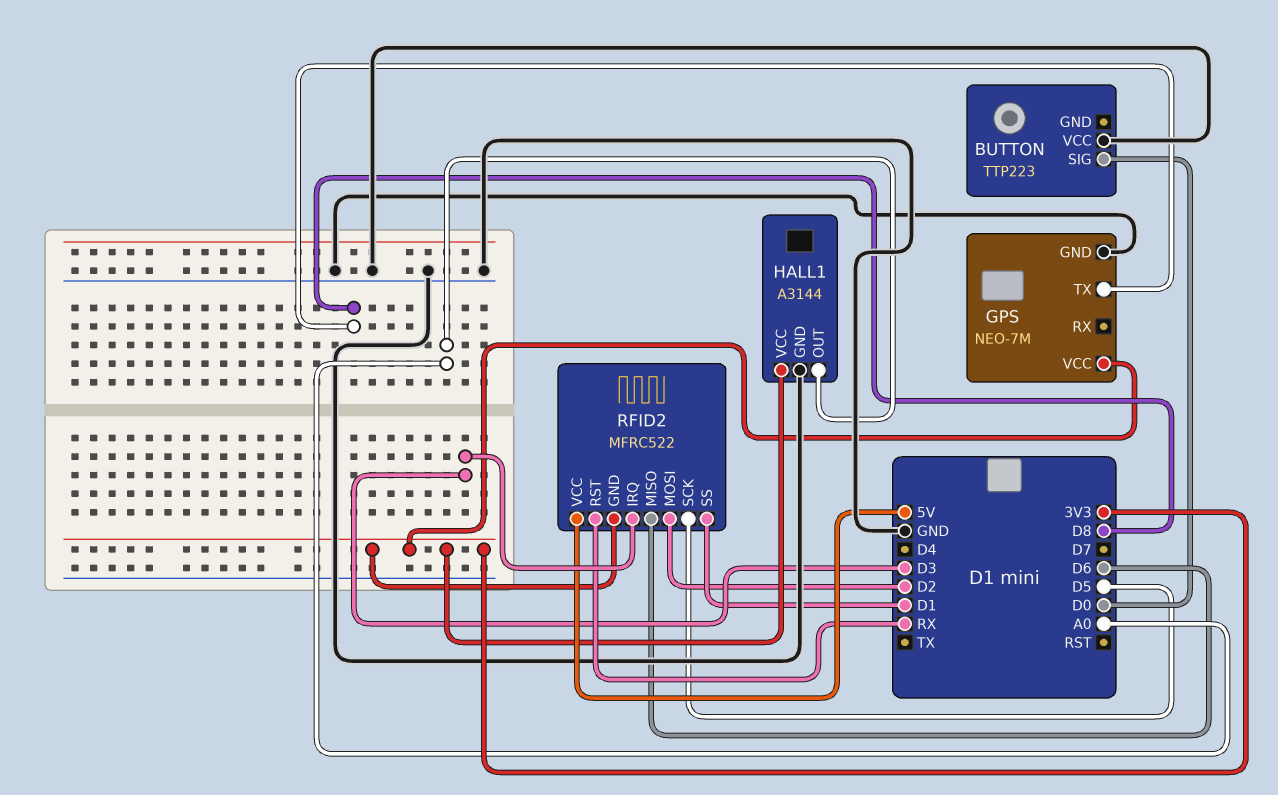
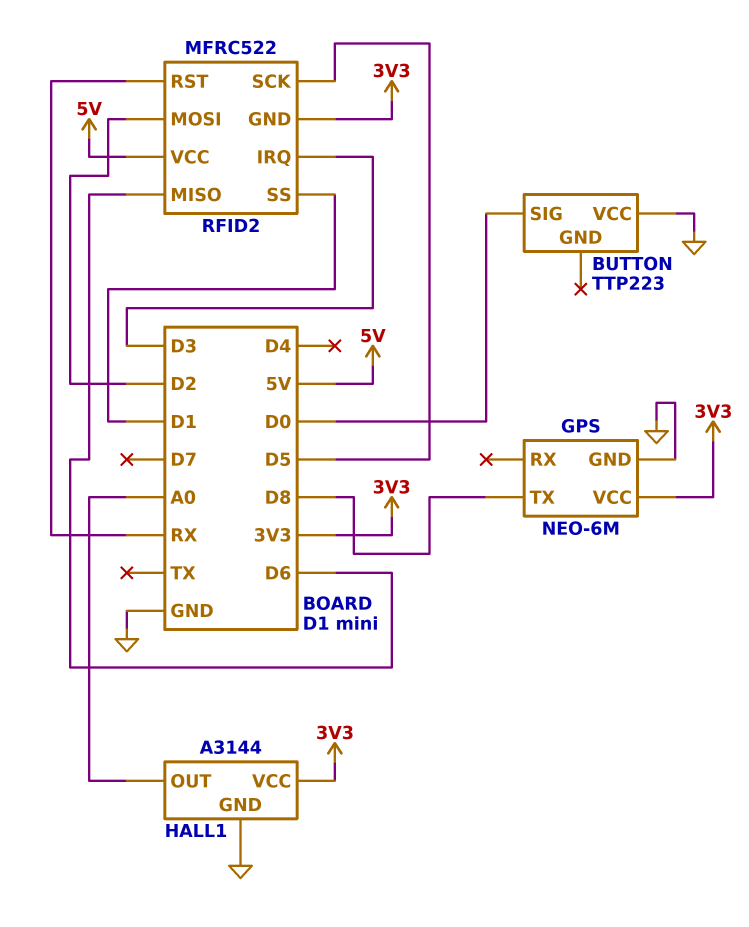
GPS: NEO-7M -> NEO-6M

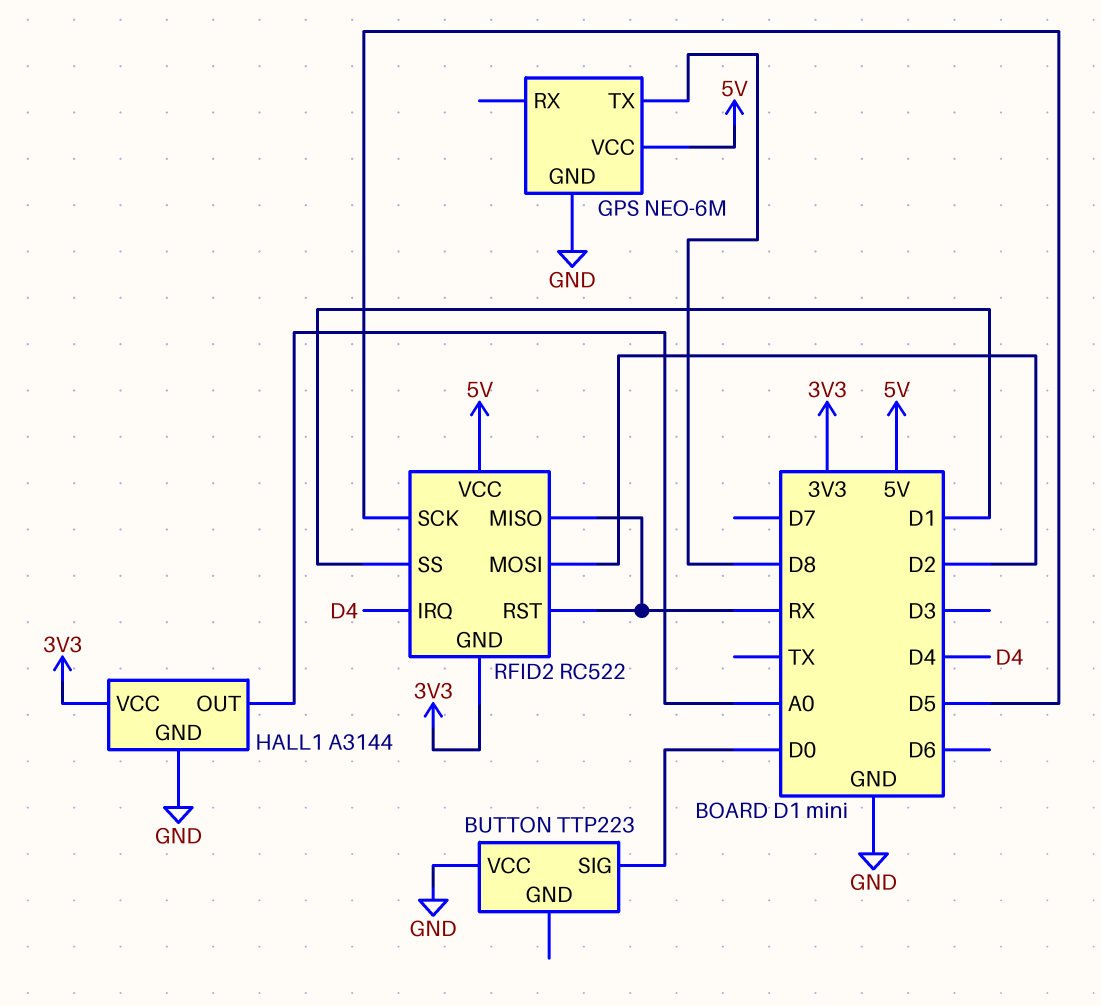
GPS pin VCC: 3V3 -> 5V
RFID2: MFRC522 -> RC522
RFID2 pin IRQ: D3 -> D4
RFID2 pin MISO: D6 -> RX

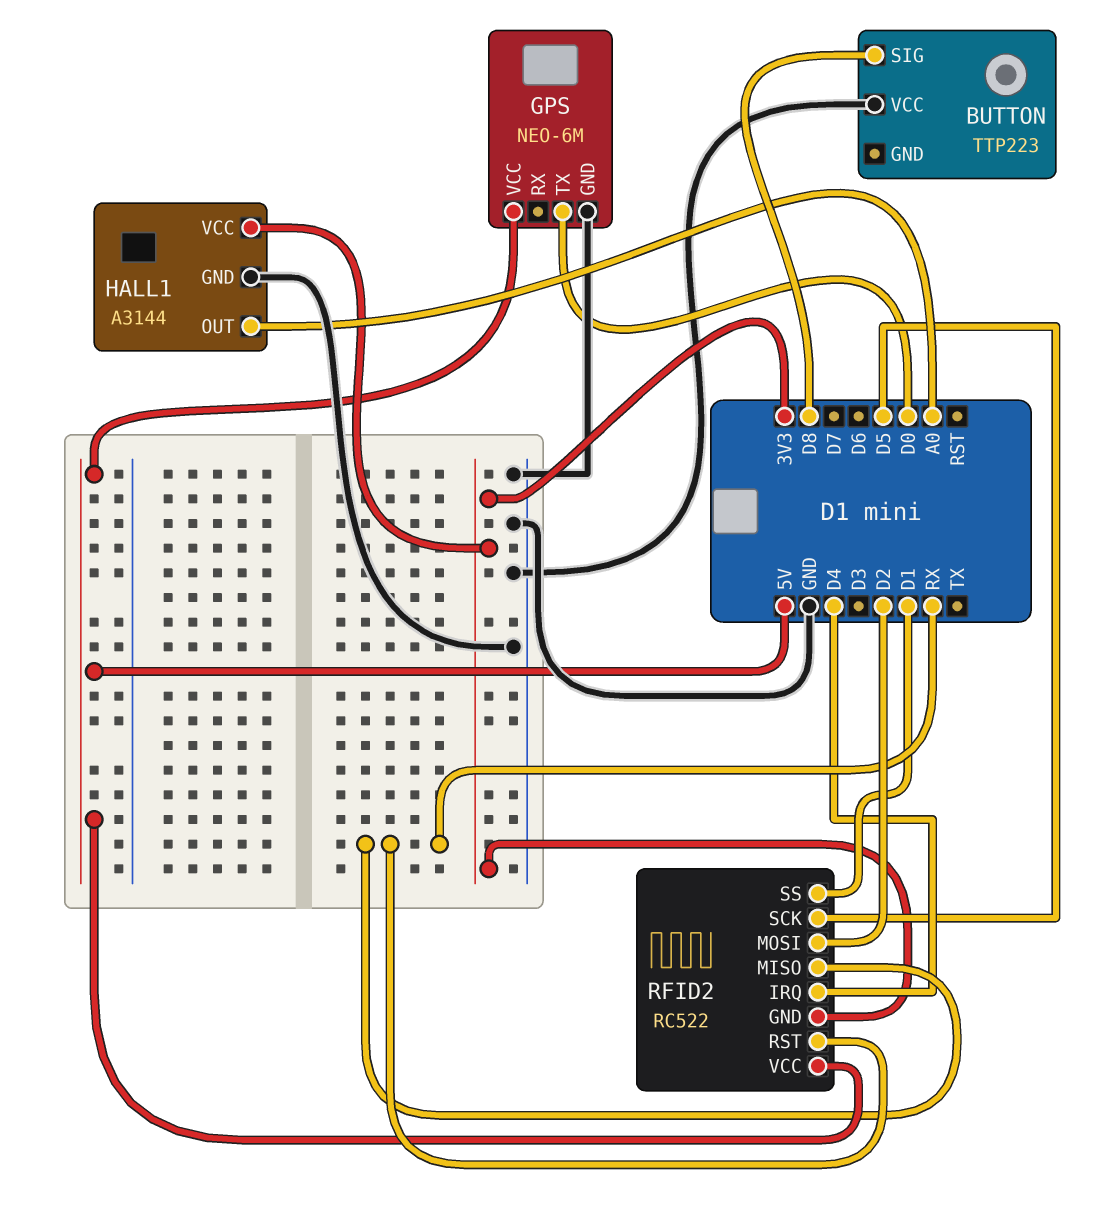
BUTTON pin SIG: D0 -> D8
GPS pin TX: D8 -> D0

